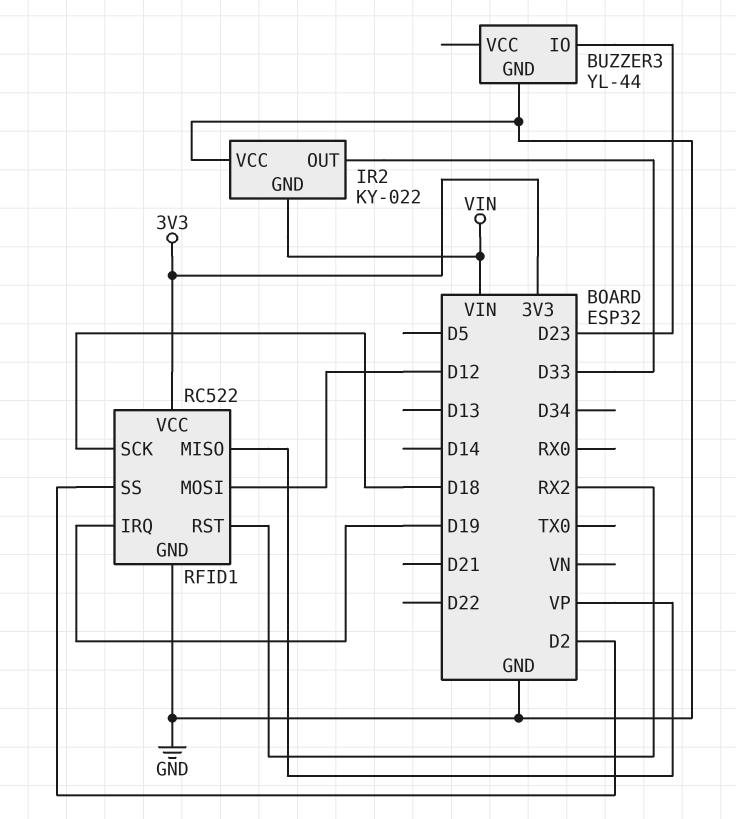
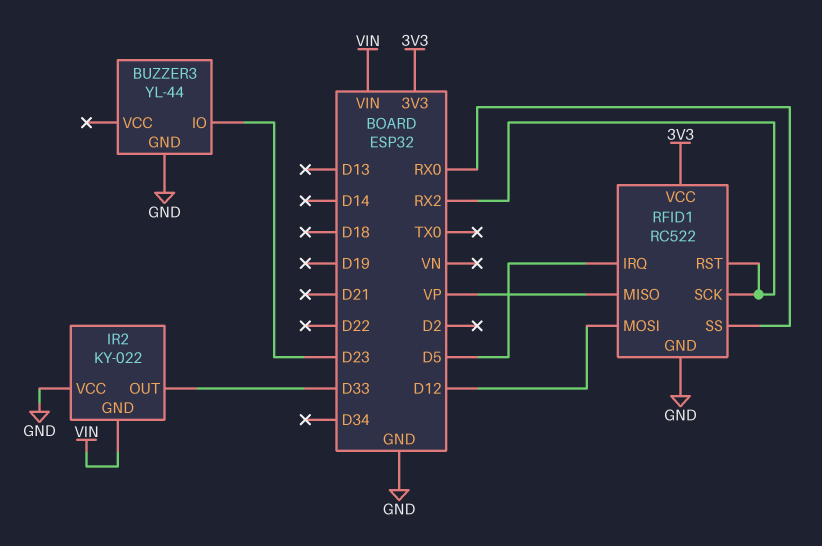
RFID1 pin IRQ: D19 -> D5
RFID1 pin SCK: D18 -> RX2
RFID1 pin SS: D2 -> RX0

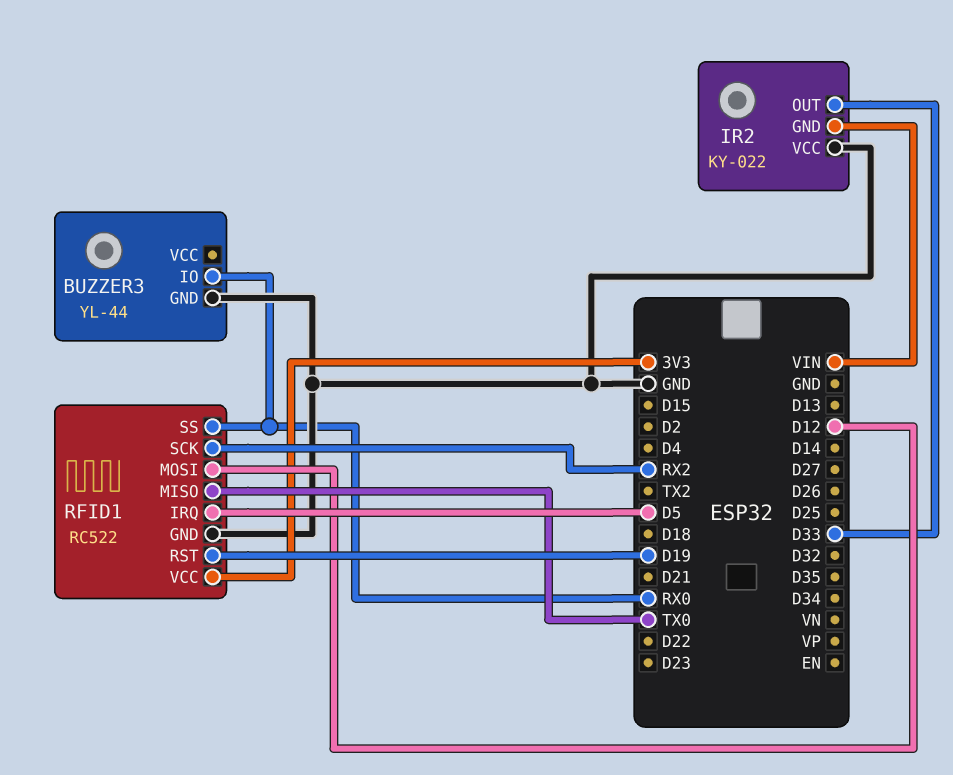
BUZZER3 pin IO: D23 -> RX0
RFID1 pin MISO: VP -> TX0
RFID1 pin RST: RX2 -> D19

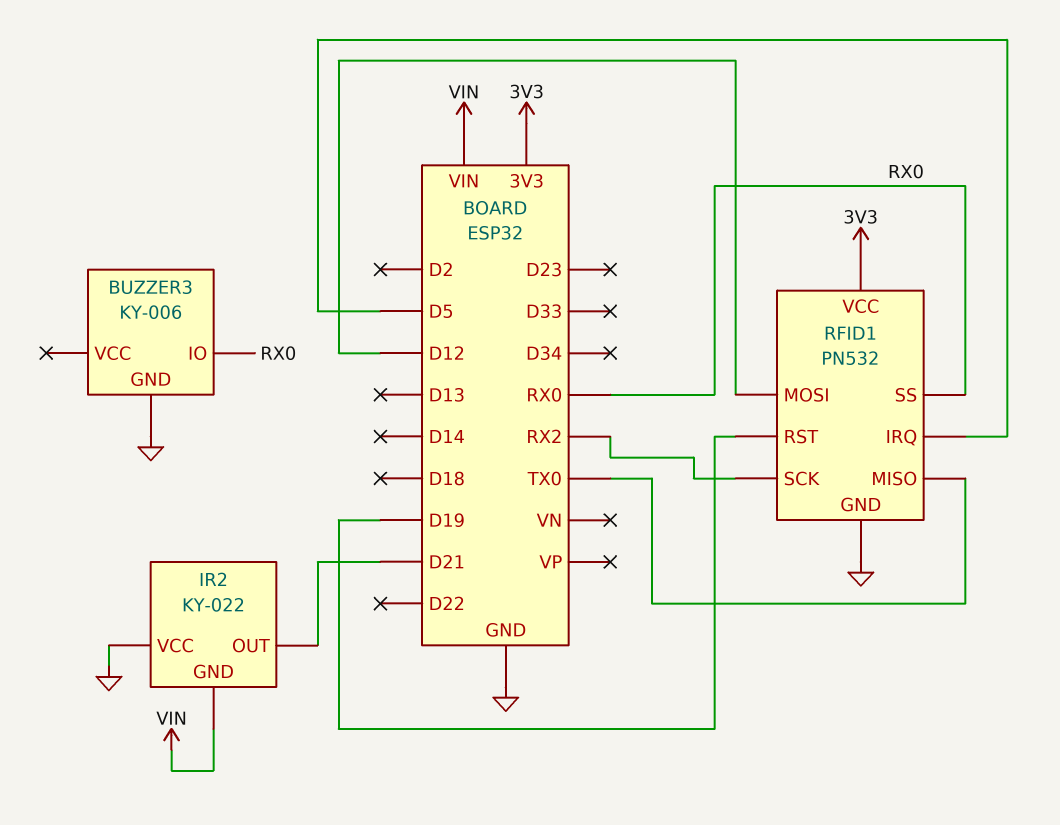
BUZZER3: YL-44 -> KY-006
IR2 pin OUT: D33 -> D21
RFID1: RC522 -> PN532

